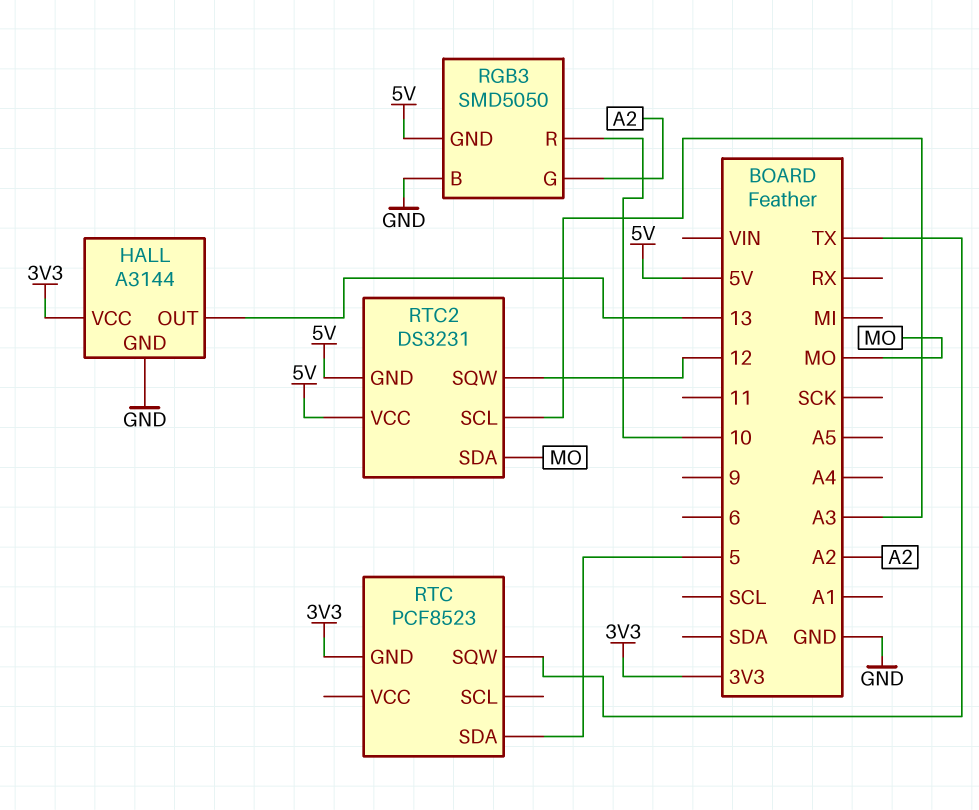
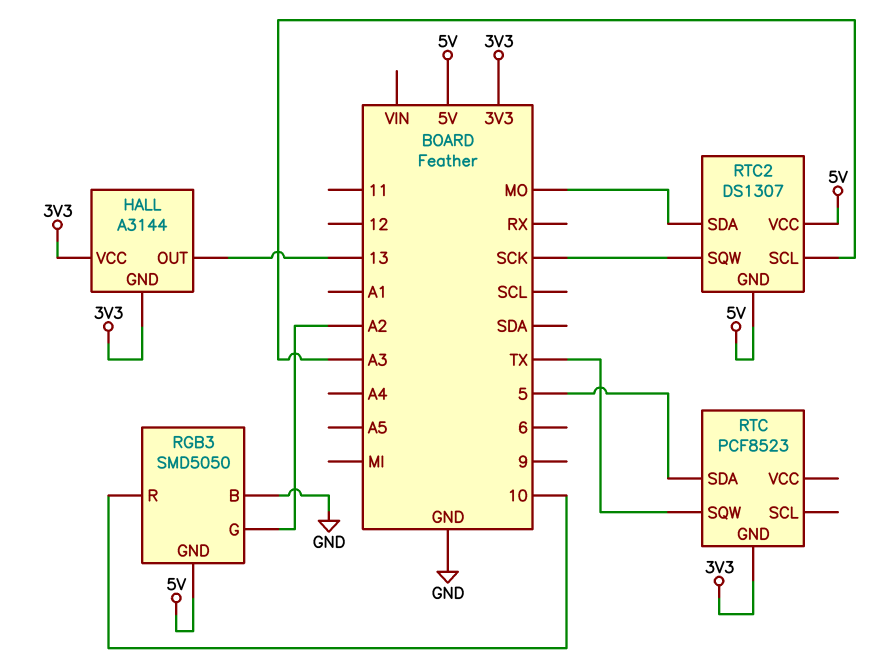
HALL pin GND: GND -> 3V3
RTC2: DS3231 -> DS1307
RTC2 pin SQW: 12 -> SCK

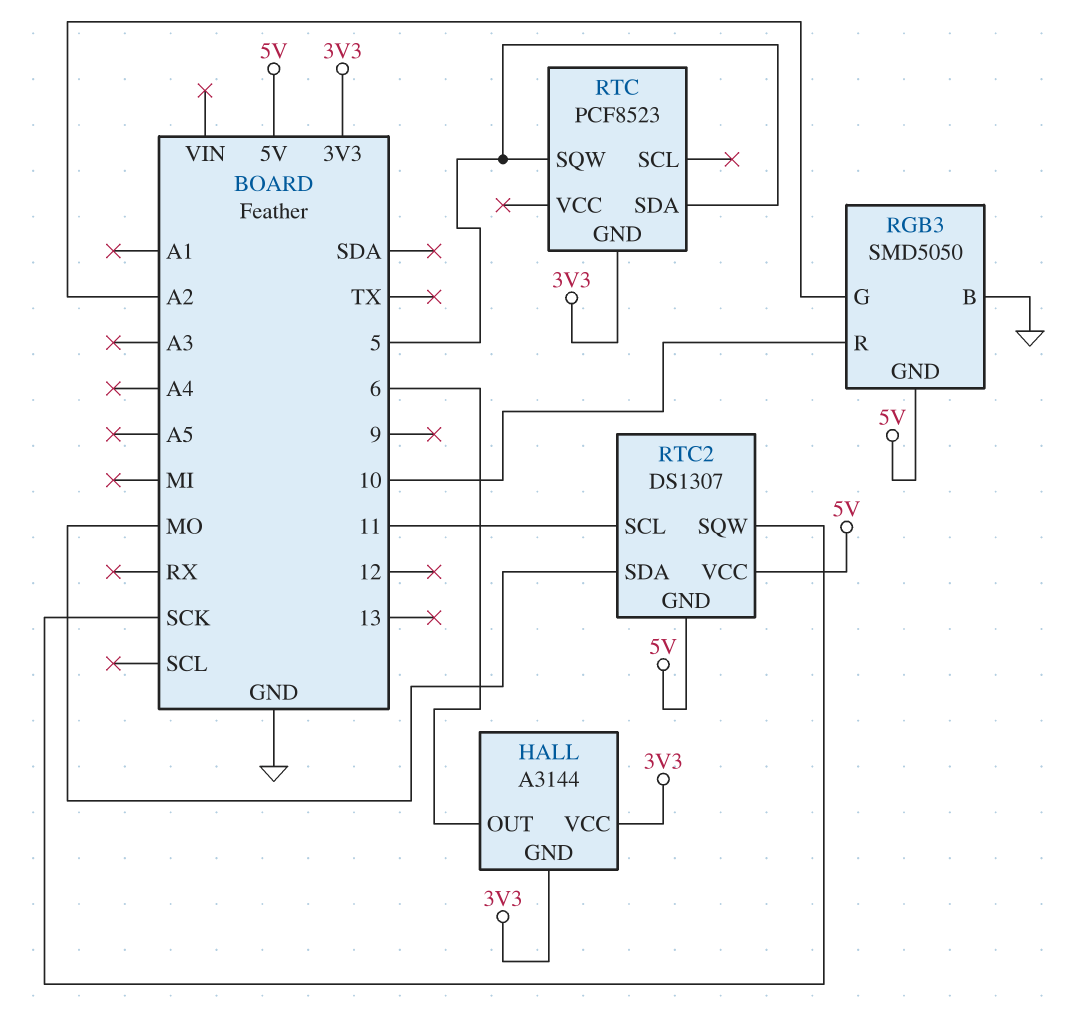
HALL pin OUT: 13 -> 6
RTC pin SQW: TX -> 5
RTC2 pin SCL: A3 -> 11

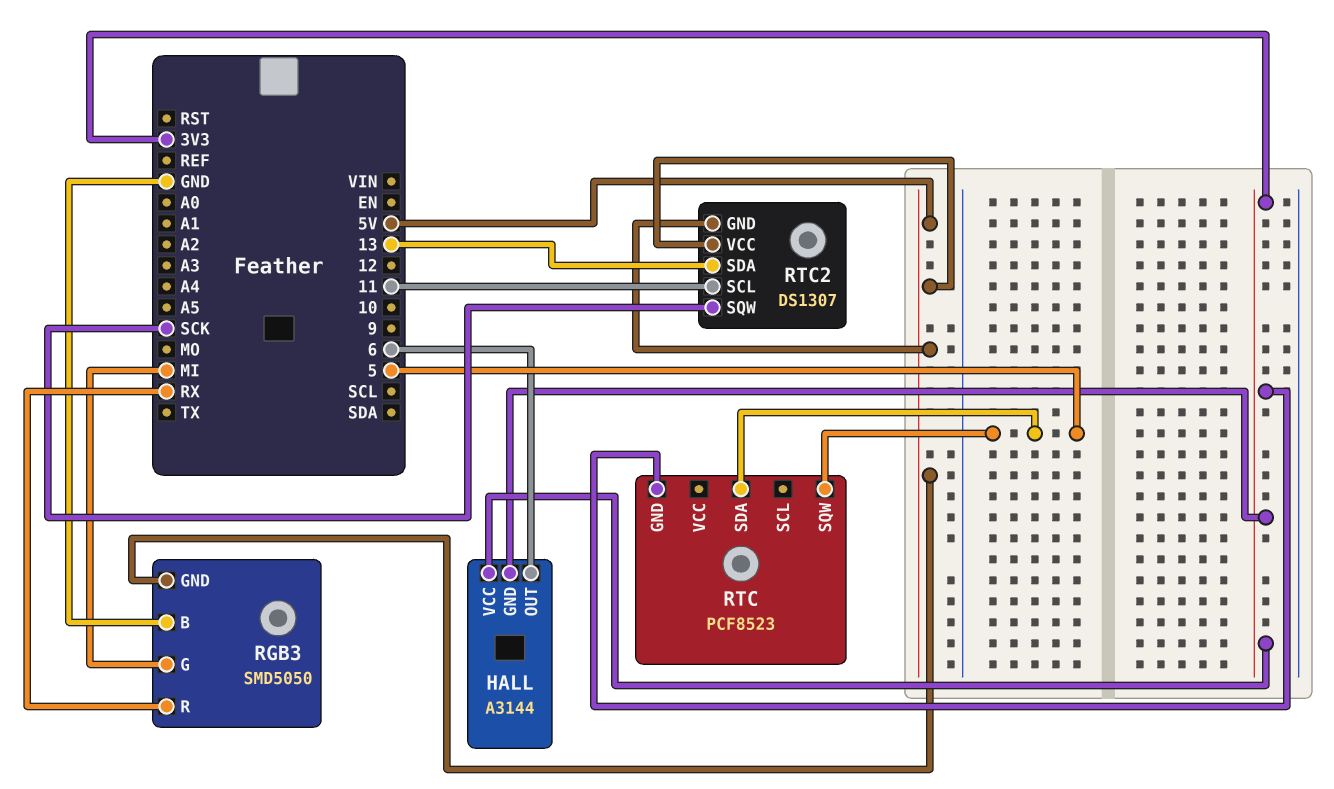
RGB3 pin G: A2 -> MI
RGB3 pin R: 10 -> RX
RTC2 pin SDA: MO -> 13

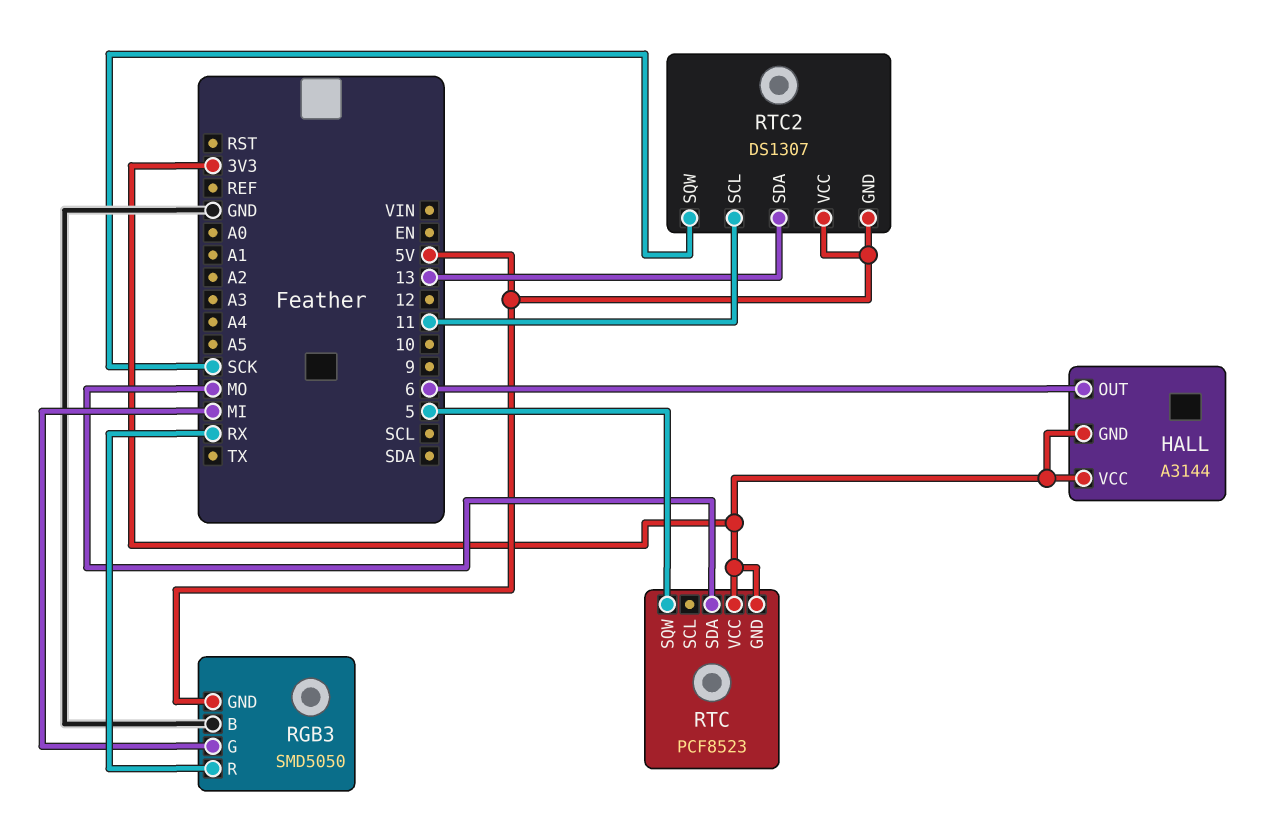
RTC pin SDA: 5 -> MO
RTC pin VCC: none -> 3V3

